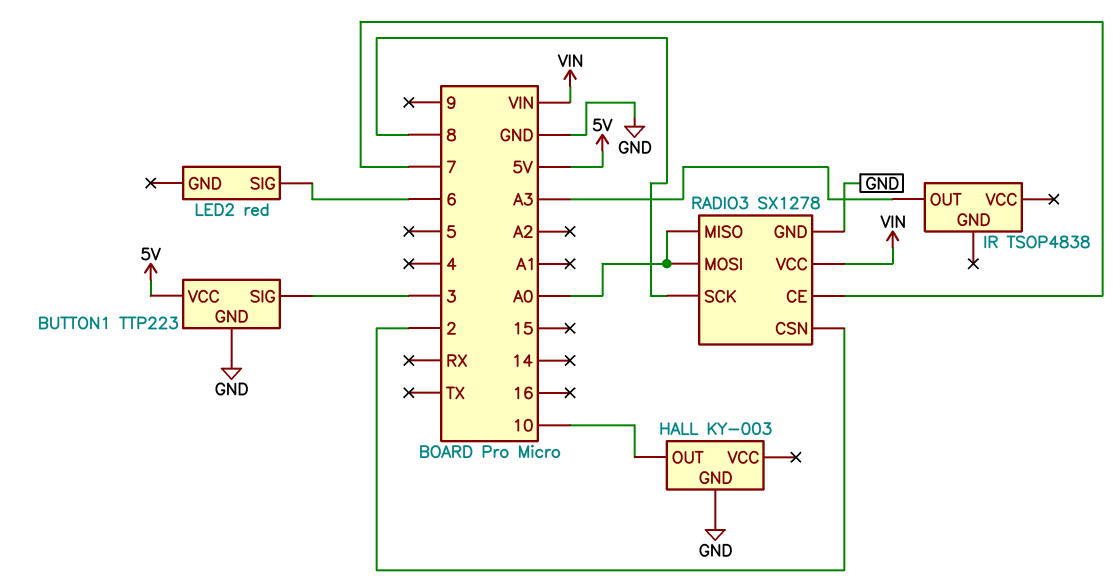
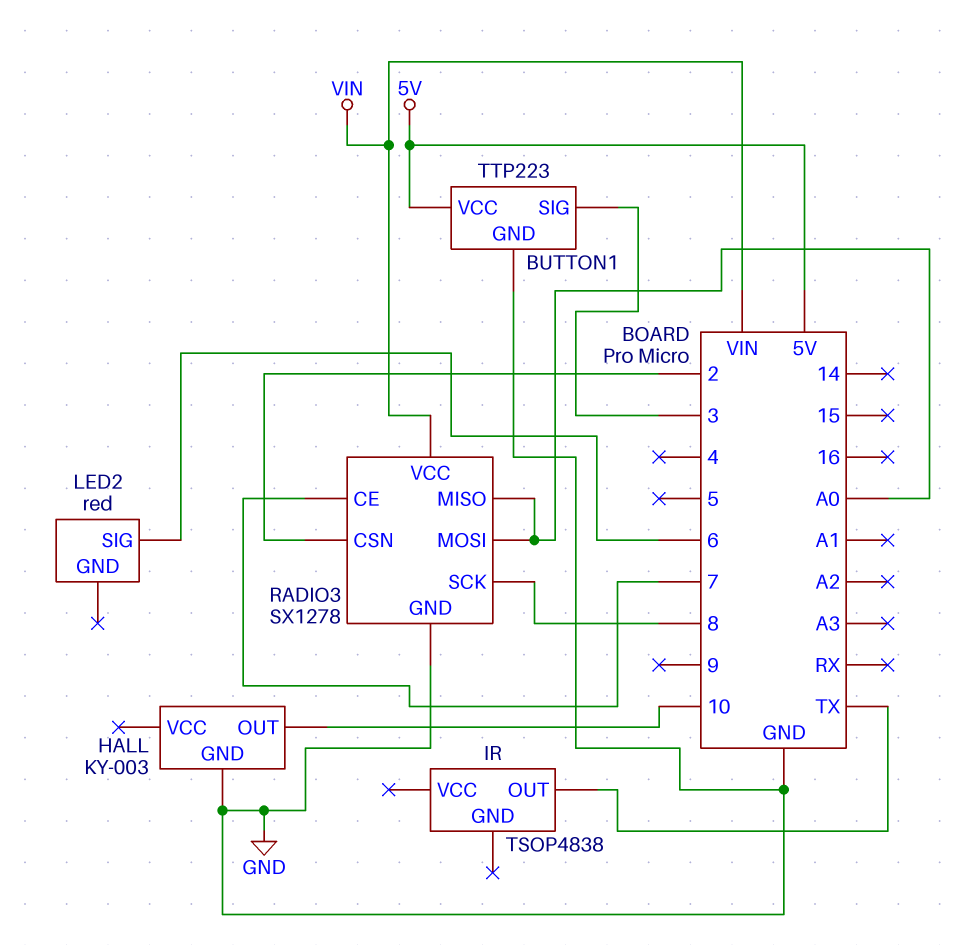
IR pin OUT: A3 -> TX

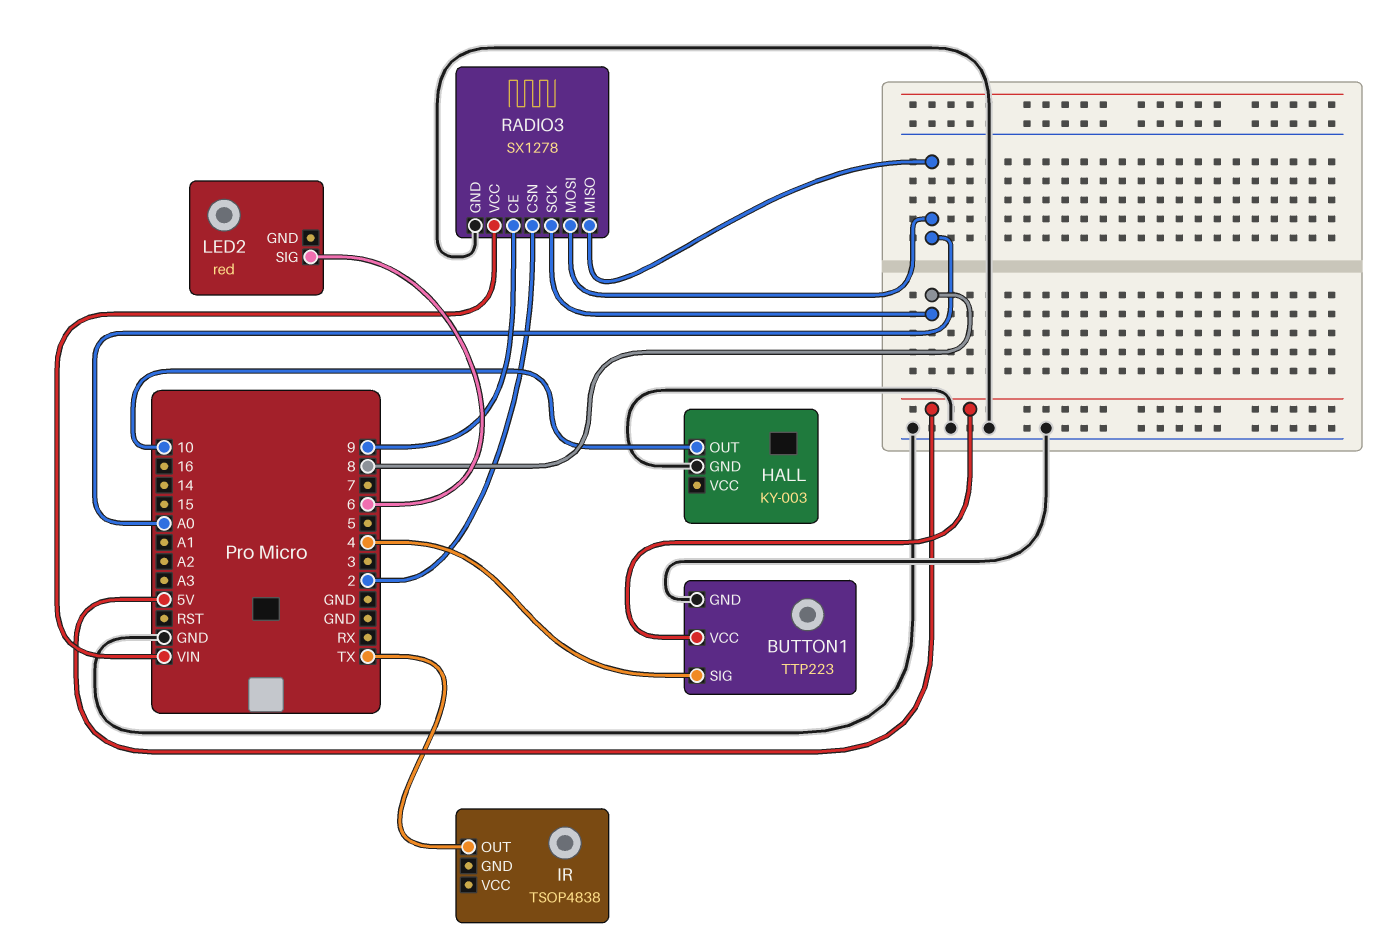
BUTTON1 pin SIG: 3 -> 4
RADIO3 pin CE: 7 -> 9

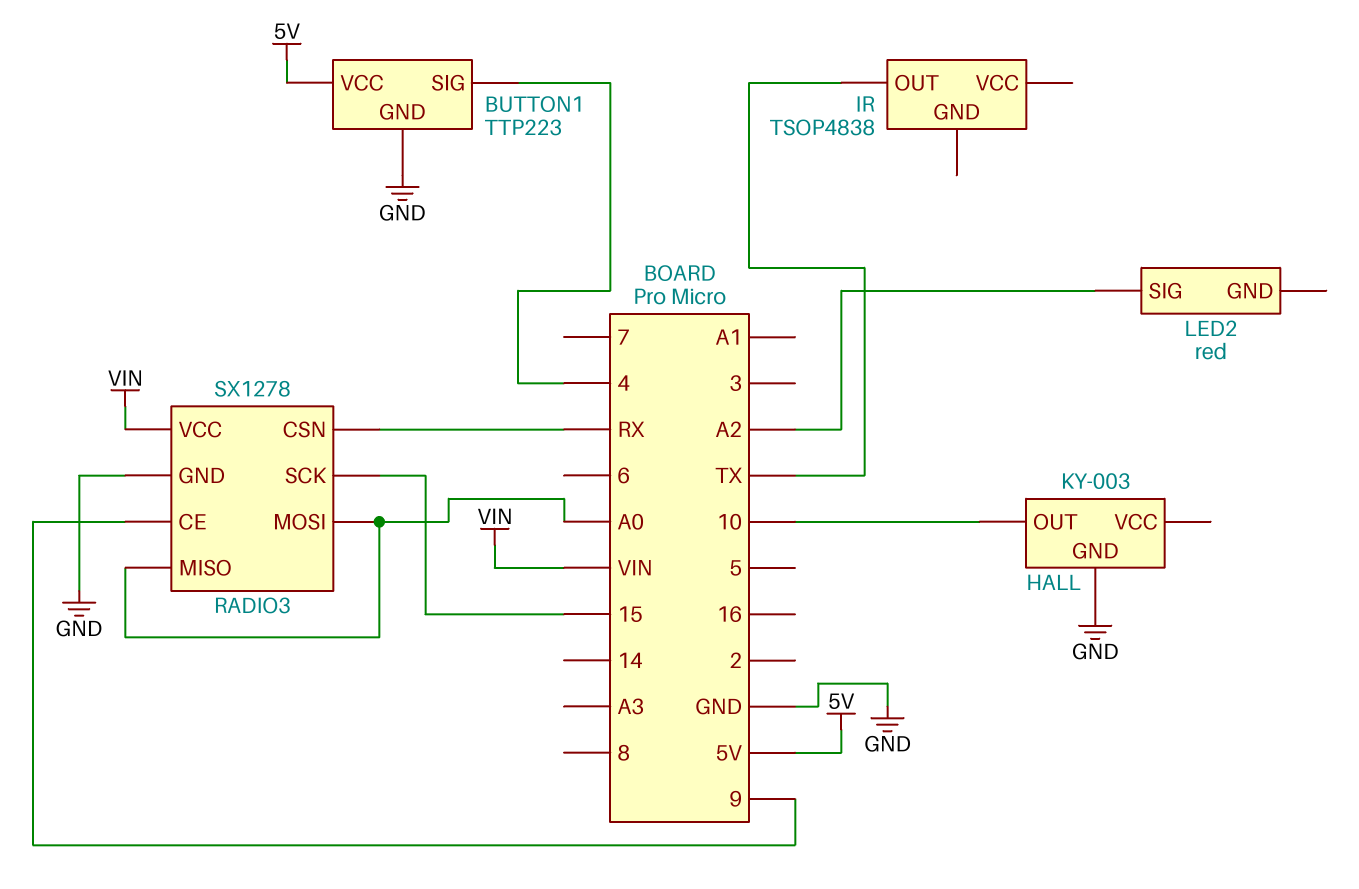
LED2 pin SIG: 6 -> A2
RADIO3 pin CSN: 2 -> RX
RADIO3 pin SCK: 8 -> 15

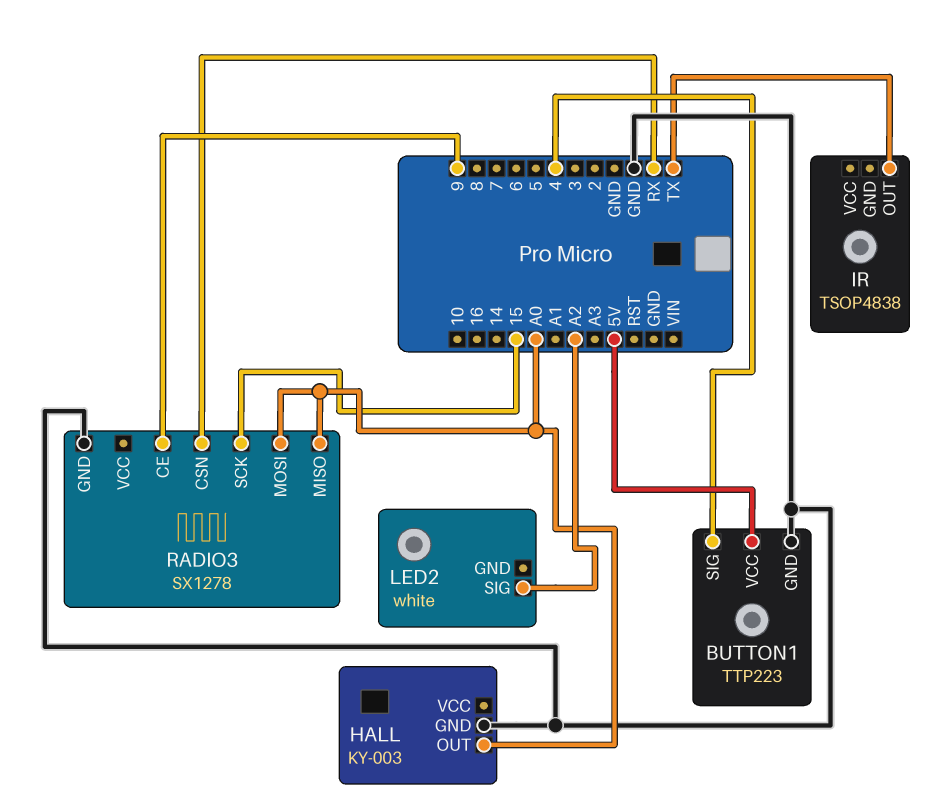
HALL pin OUT: 10 -> A0
LED2: red -> white
RADIO3 pin VCC: VIN -> none

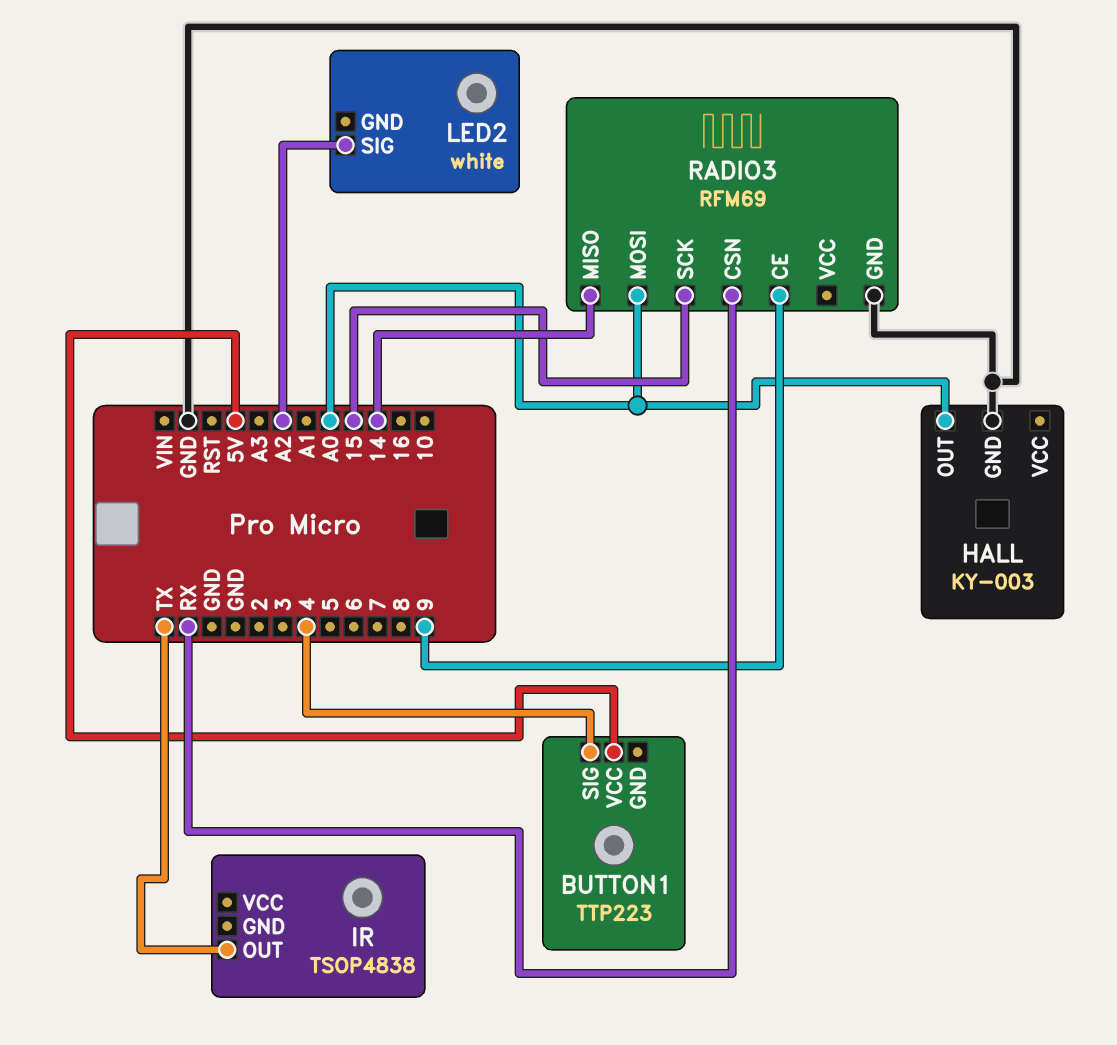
BUTTON1 pin GND: GND -> none
RADIO3: SX1278 -> RFM69
RADIO3 pin MISO: A0 -> 14

